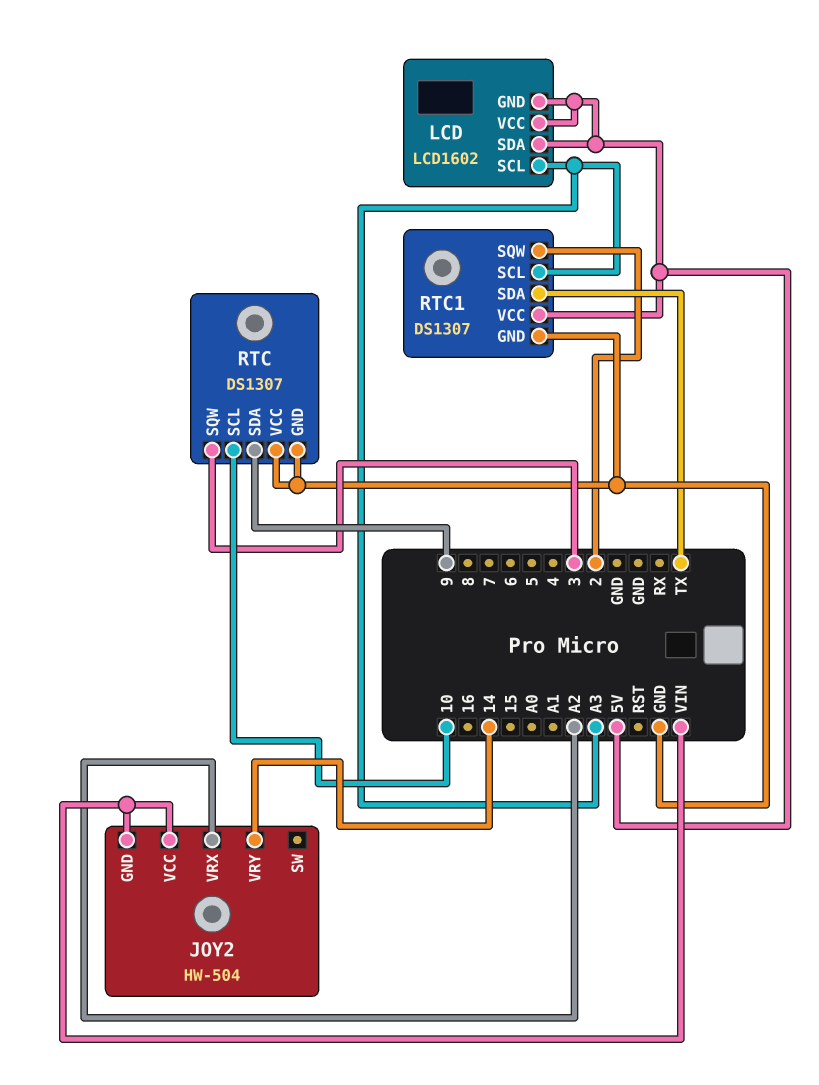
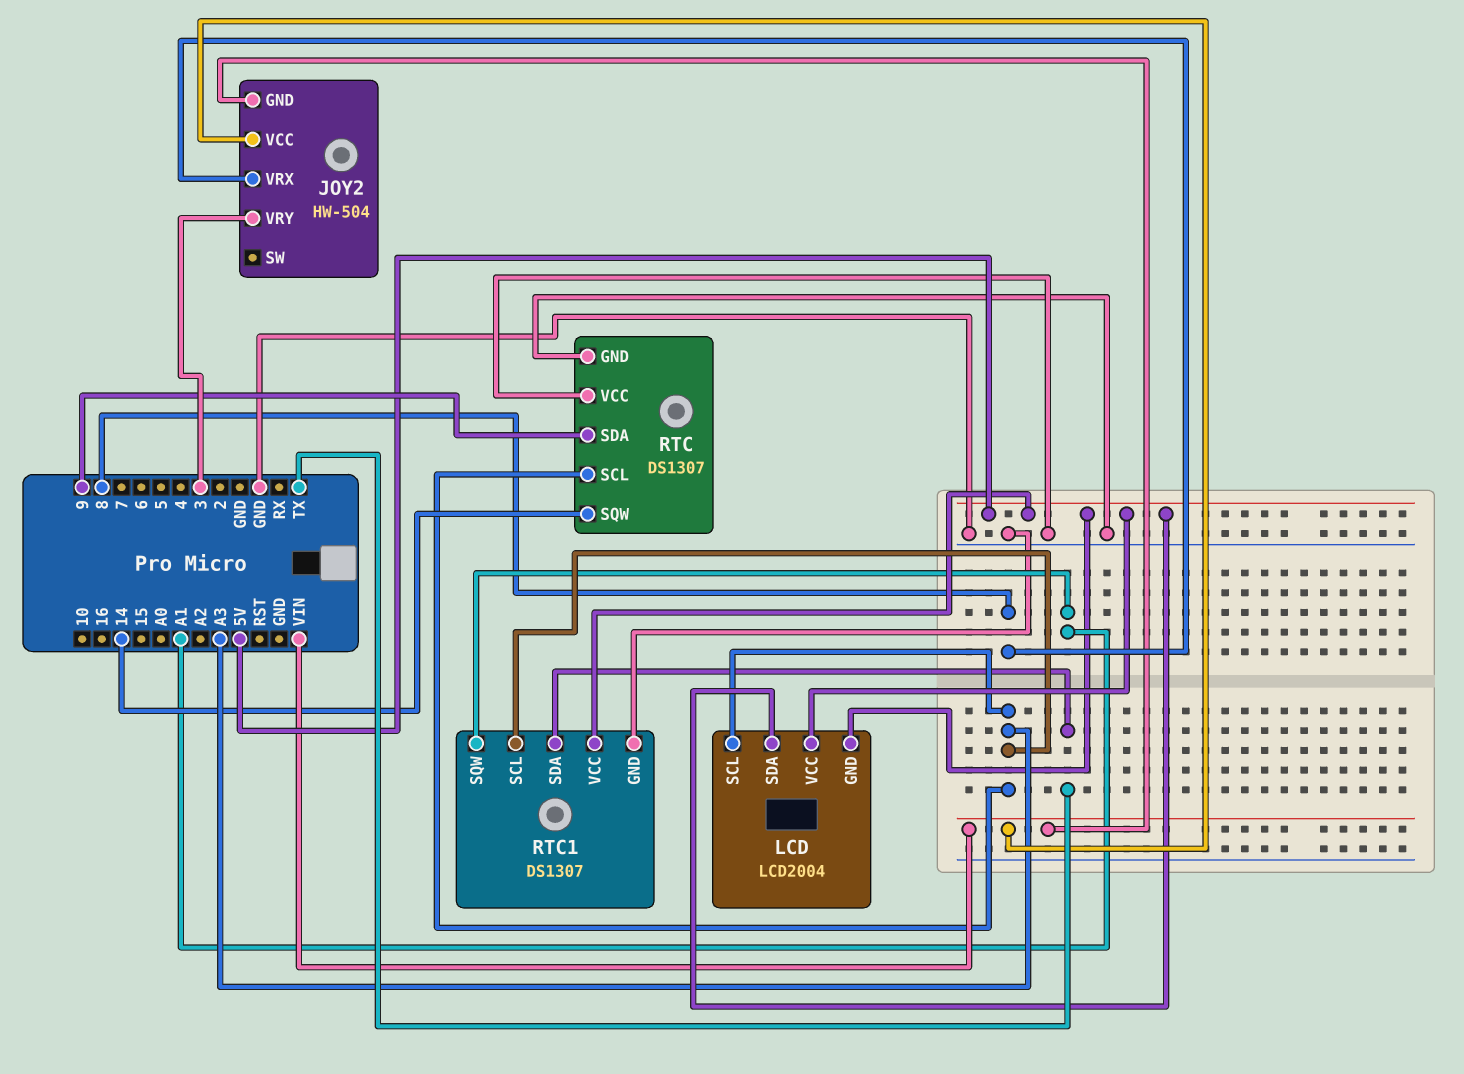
JOY2 pin VRX: A2 -> 8
JOY2 pin VRY: 14 -> 3
LCD: LCD1602 -> LCD2004
RTC pin SCL: 10 -> A3
RTC pin SQW: 3 -> 14
RTC1 pin SQW: 2 -> A1

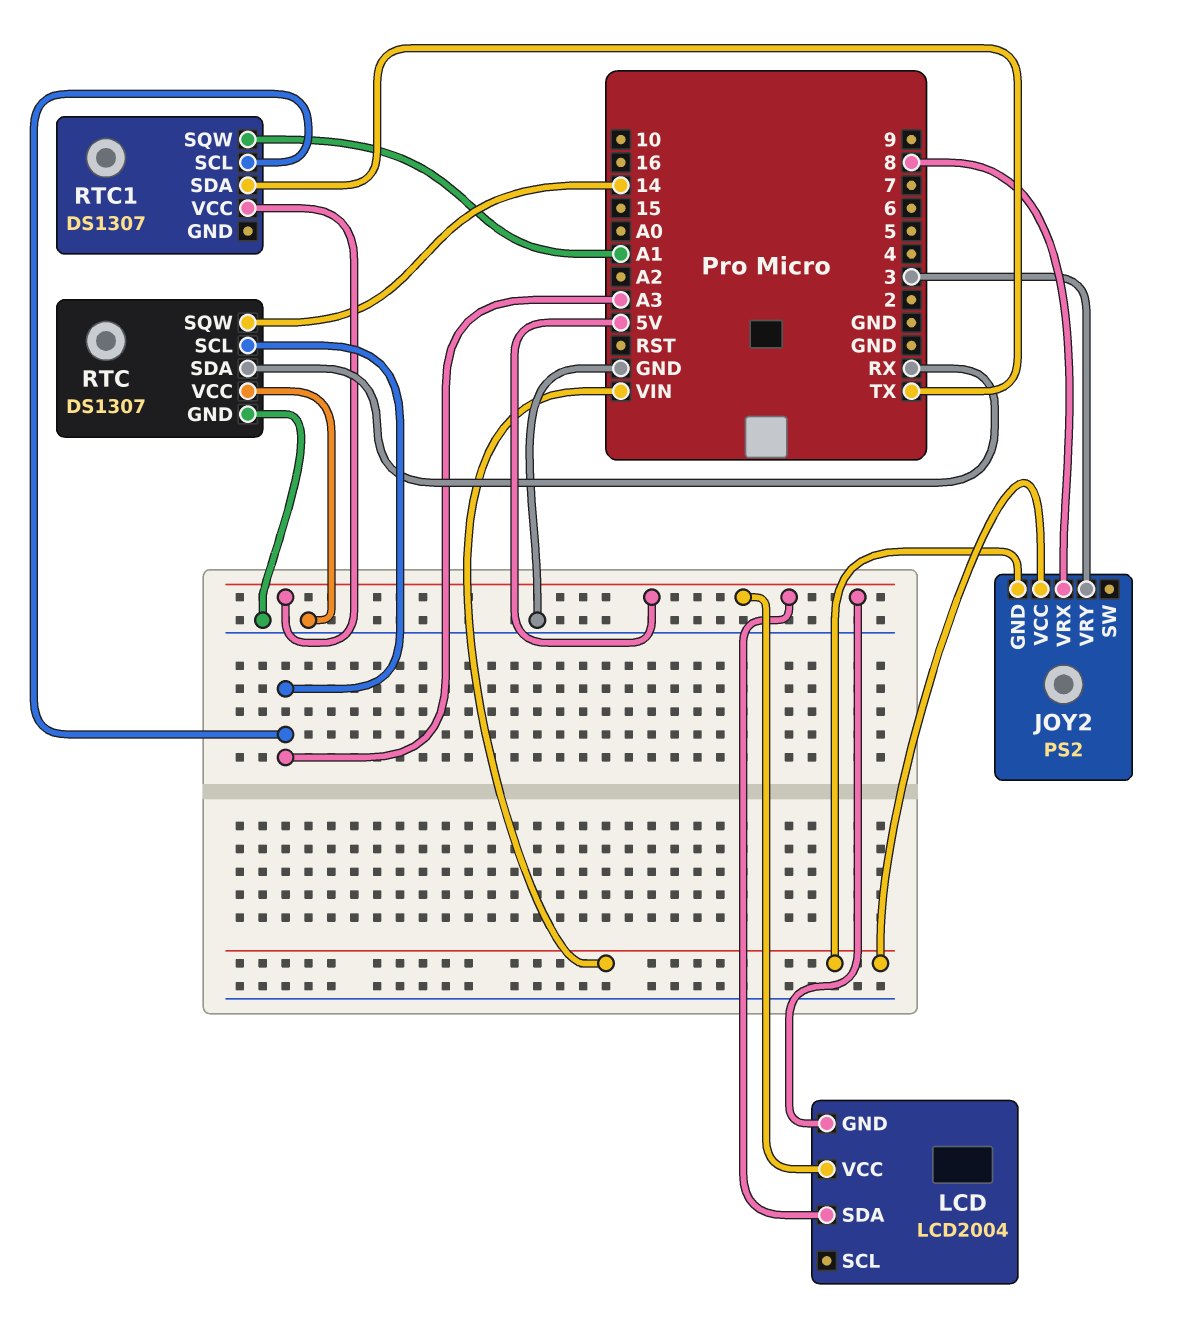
JOY2: HW-504 -> PS2
LCD pin SCL: A3 -> none
RTC pin SDA: 9 -> RX
RTC1 pin GND: GND -> none

